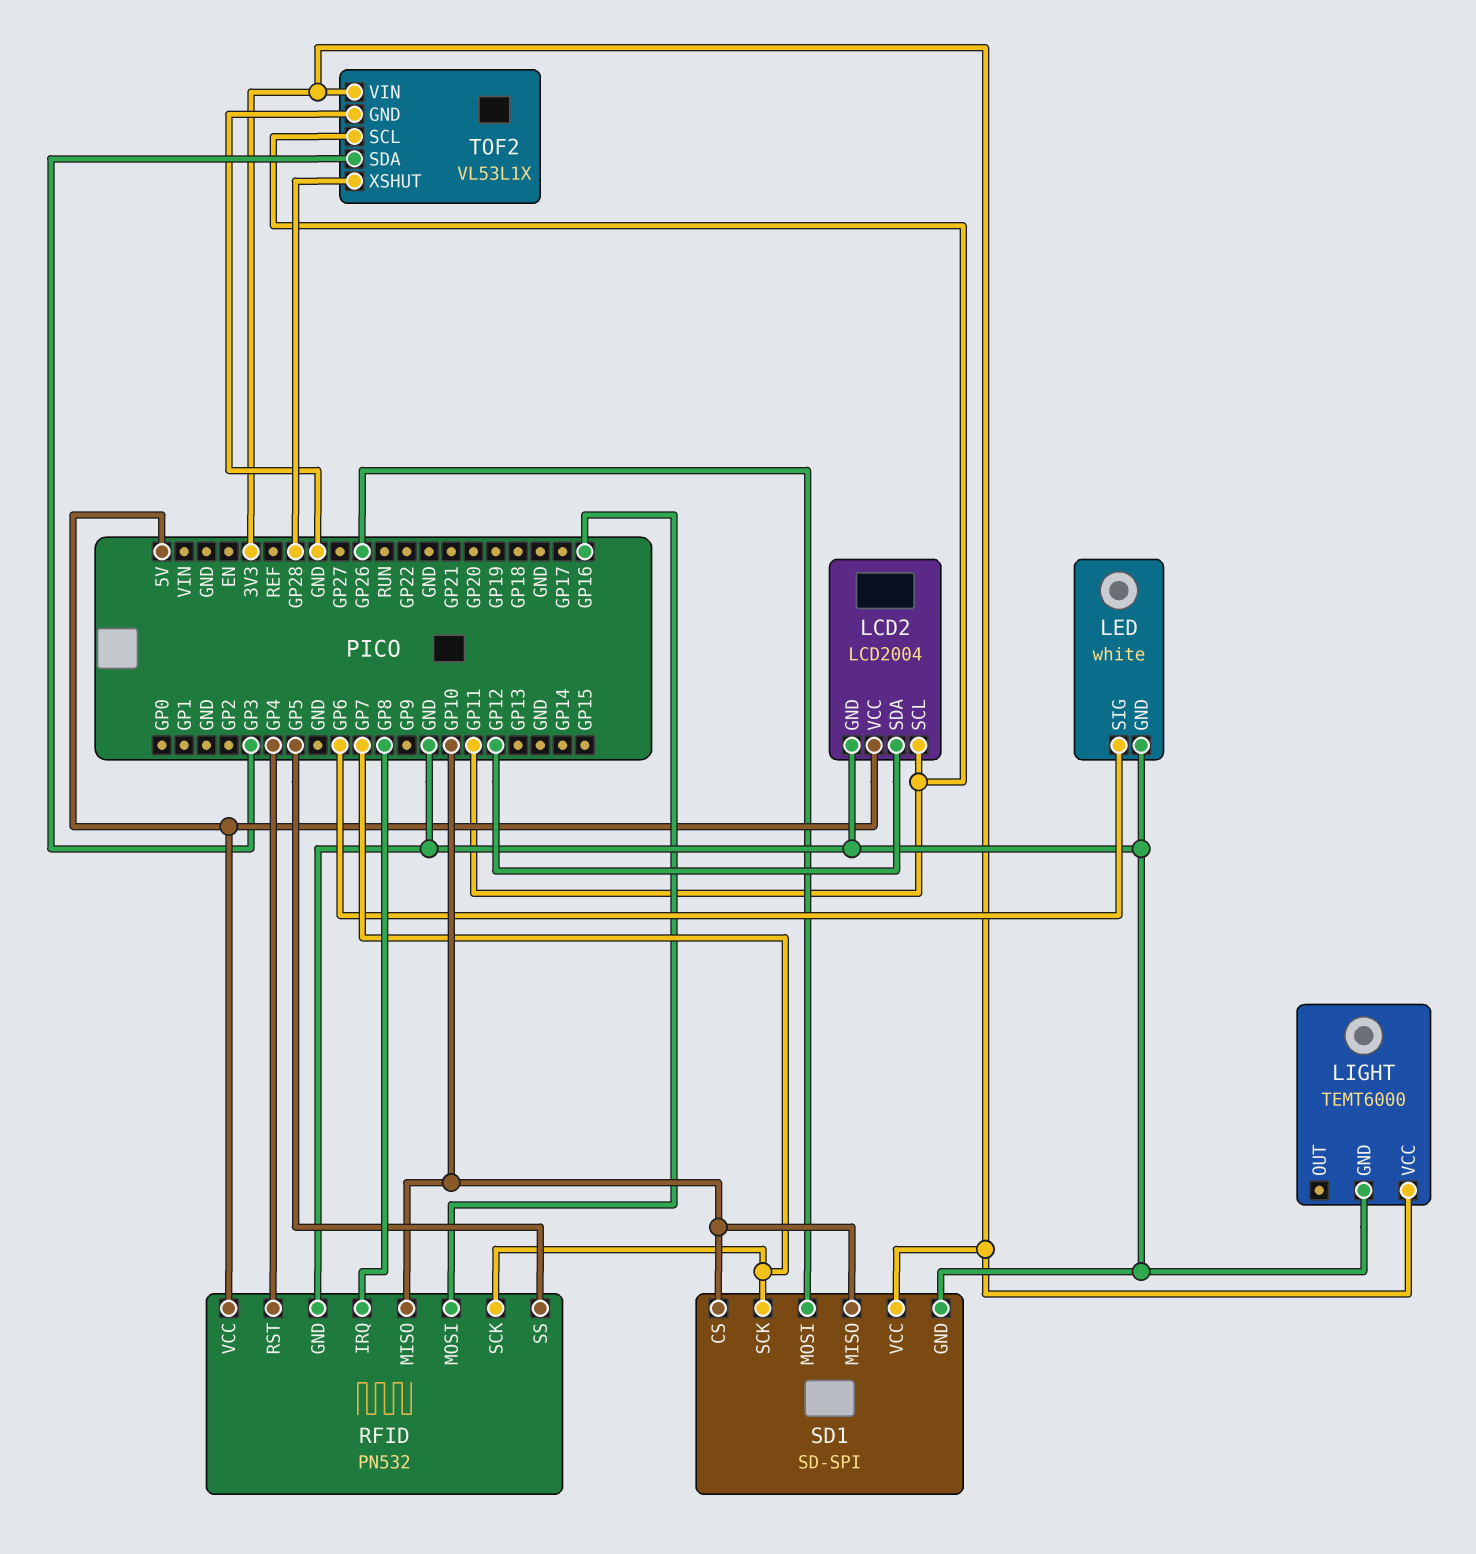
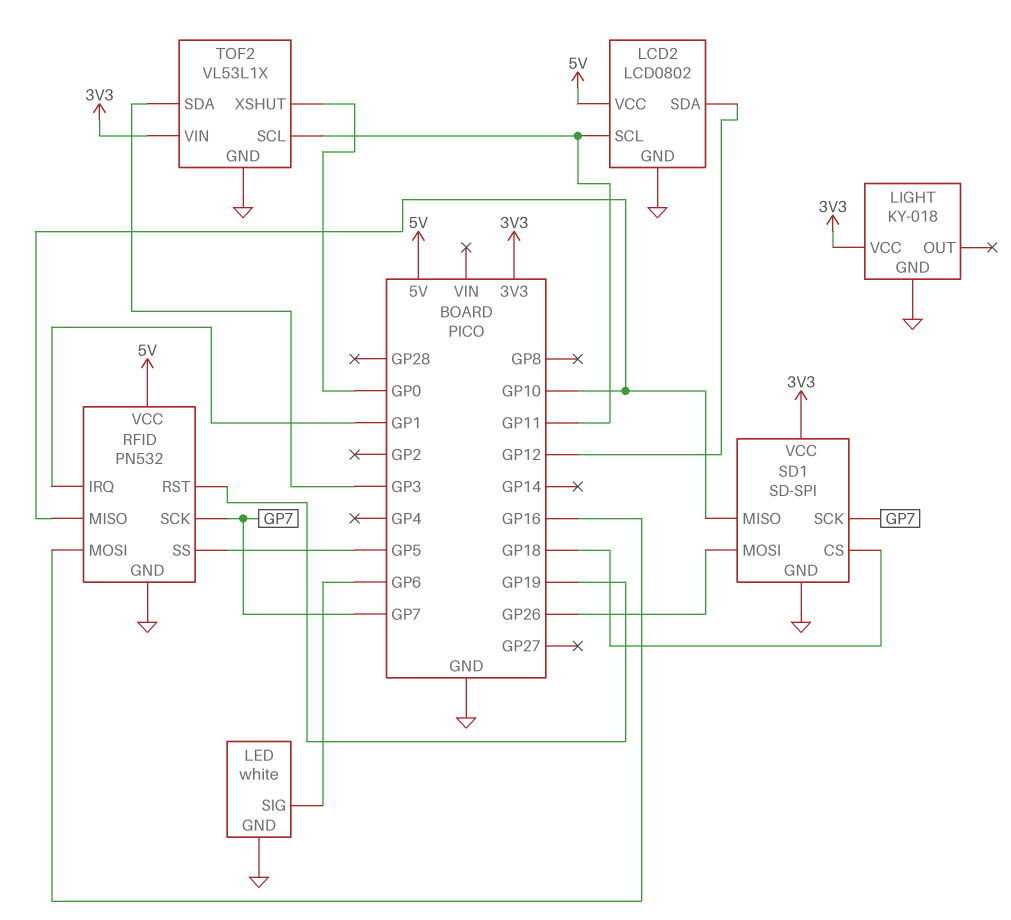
LCD2: LCD2004 -> LCD0802
LIGHT: TEMT6000 -> KY-018
RFID pin IRQ: GP8 -> GP1
RFID pin RST: GP4 -> GP19
SD1 pin CS: GP10 -> GP18
TOF2 pin XSHUT: GP28 -> GP0

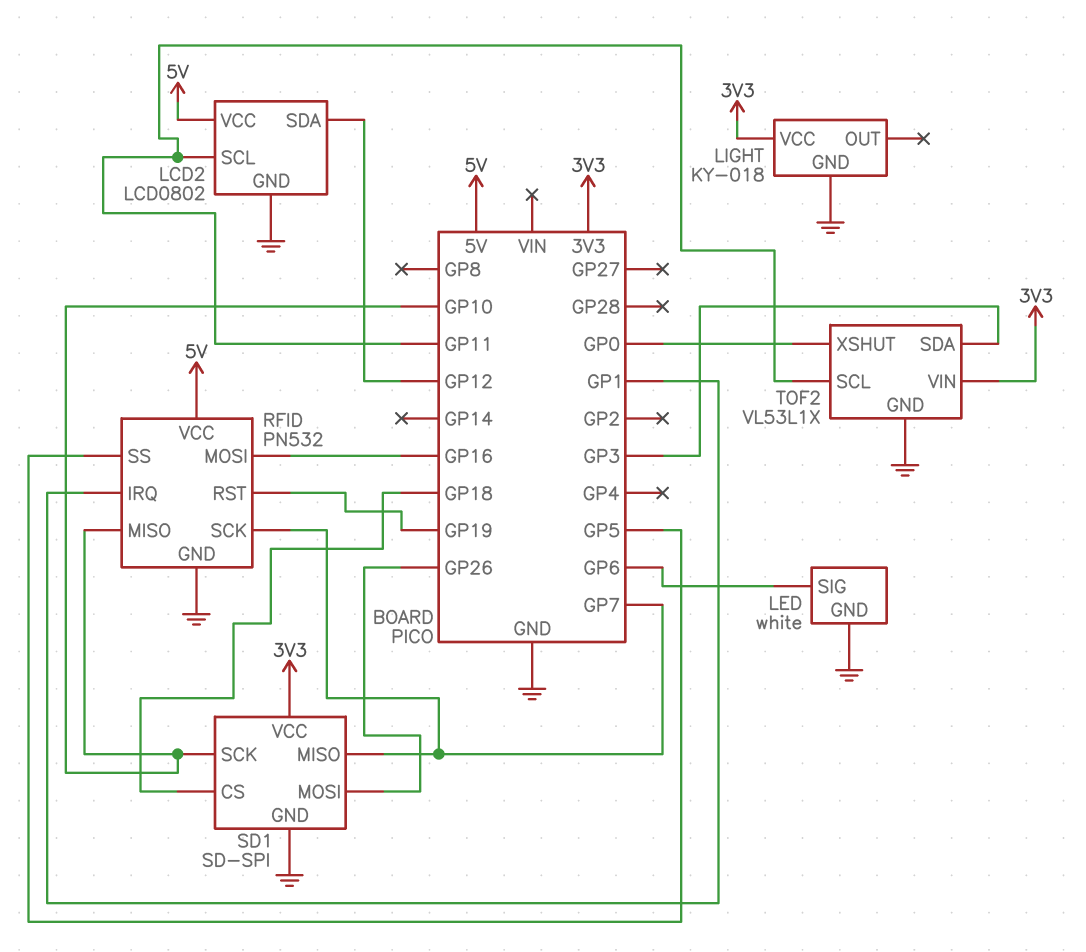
SD1 pin MISO: GP10 -> GP7
SD1 pin SCK: GP7 -> GP10

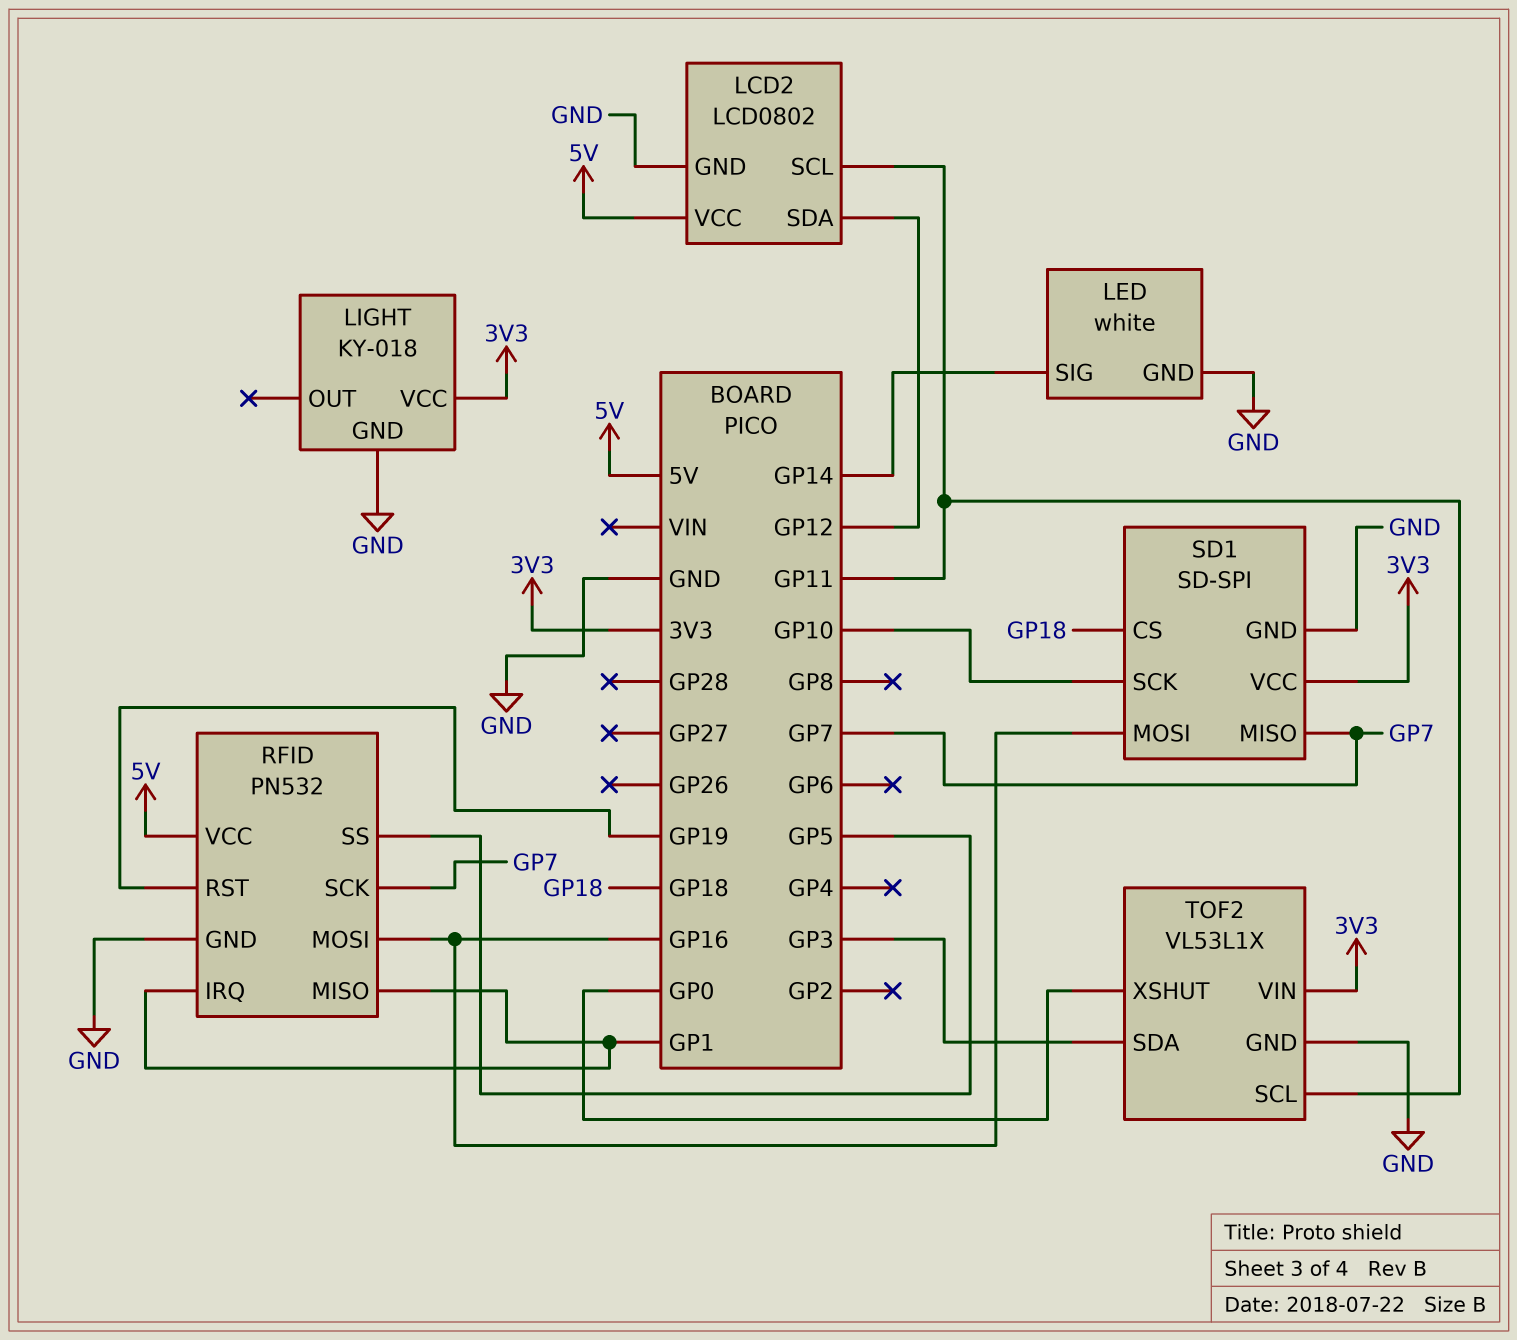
LED pin SIG: GP6 -> GP14
RFID pin MISO: GP10 -> GP1
SD1 pin MOSI: GP26 -> GP16

